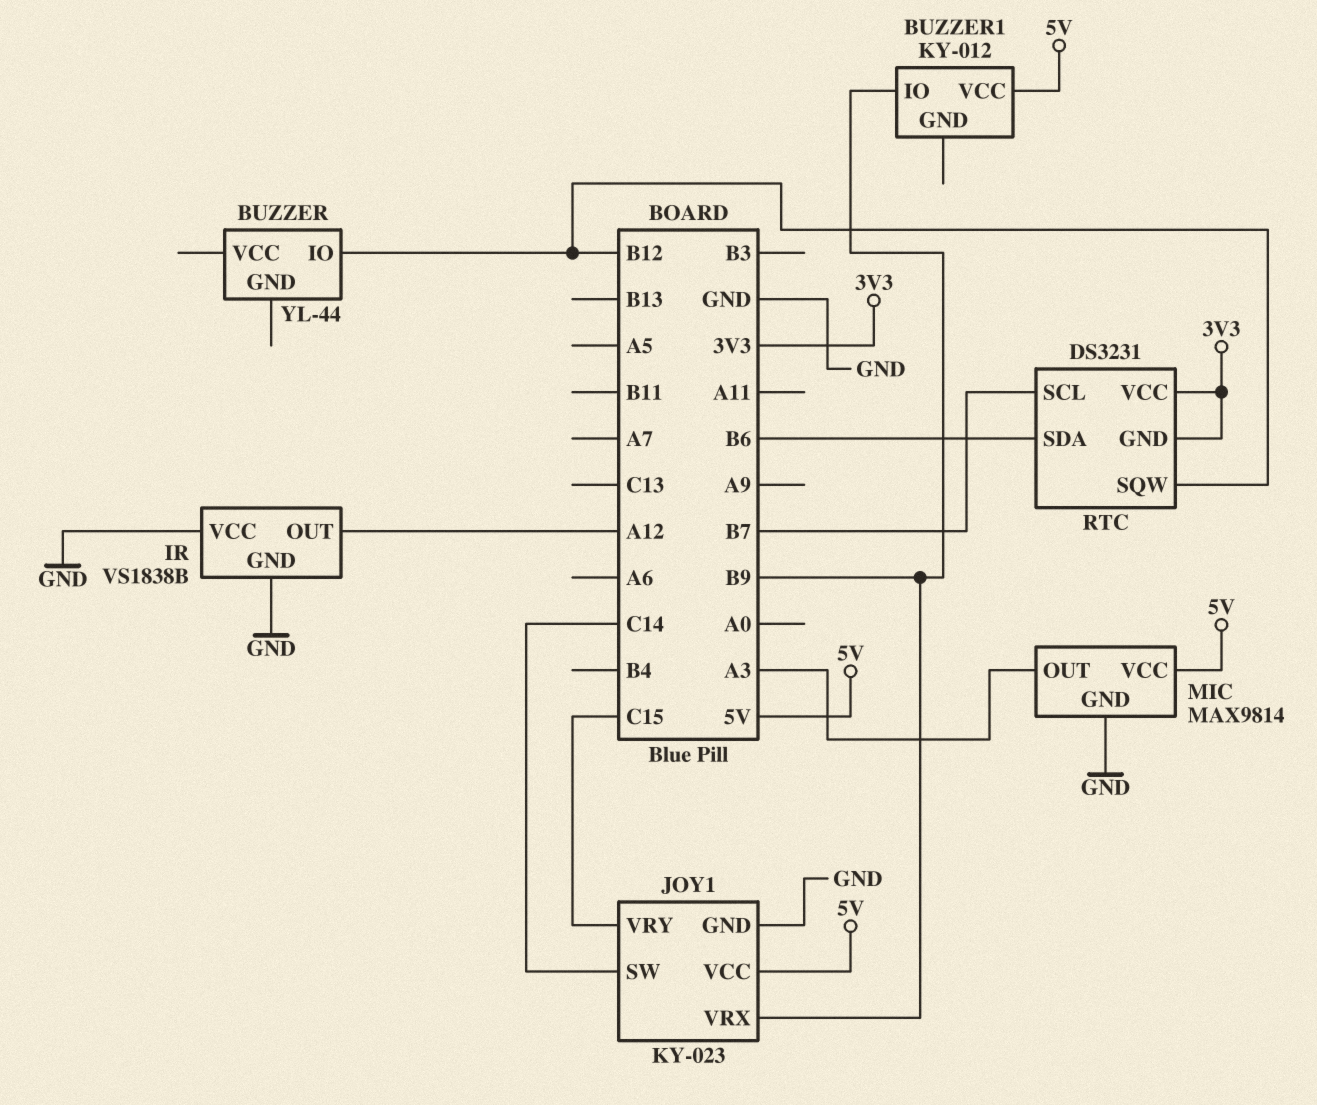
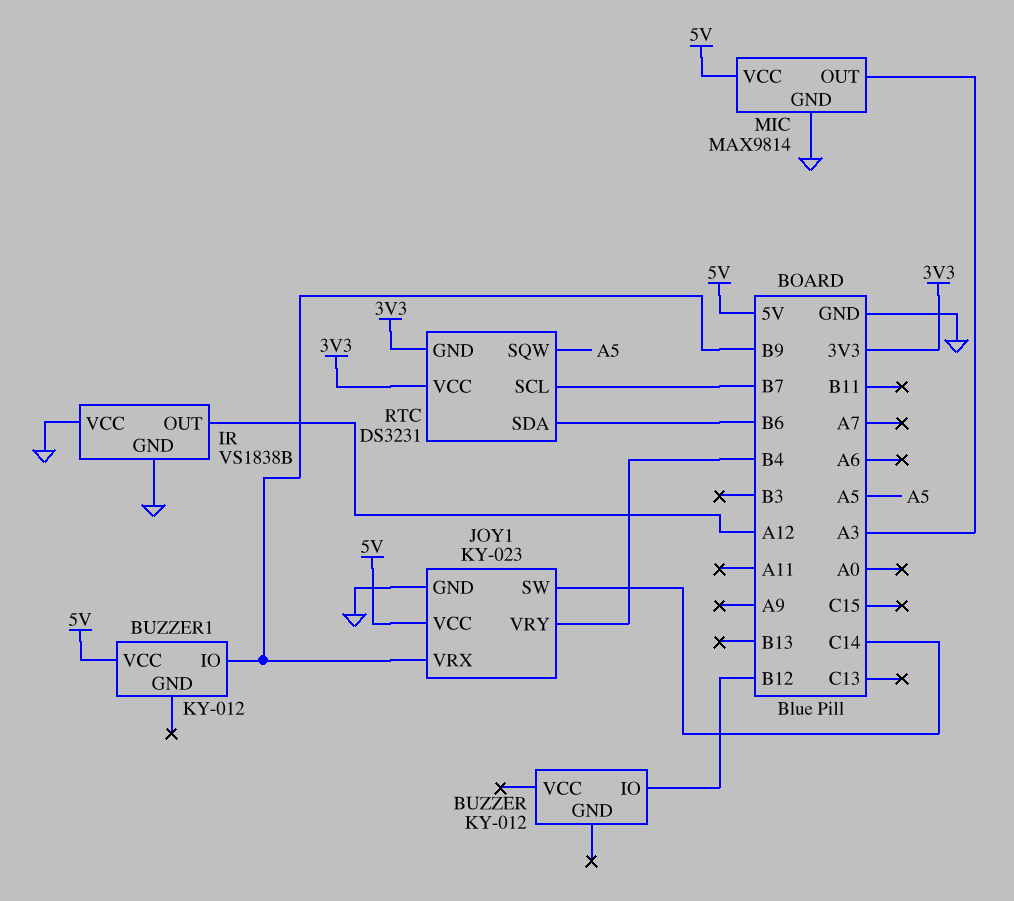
BUZZER: YL-44 -> KY-012
JOY1 pin VRY: C15 -> B4
RTC pin SQW: B12 -> A5

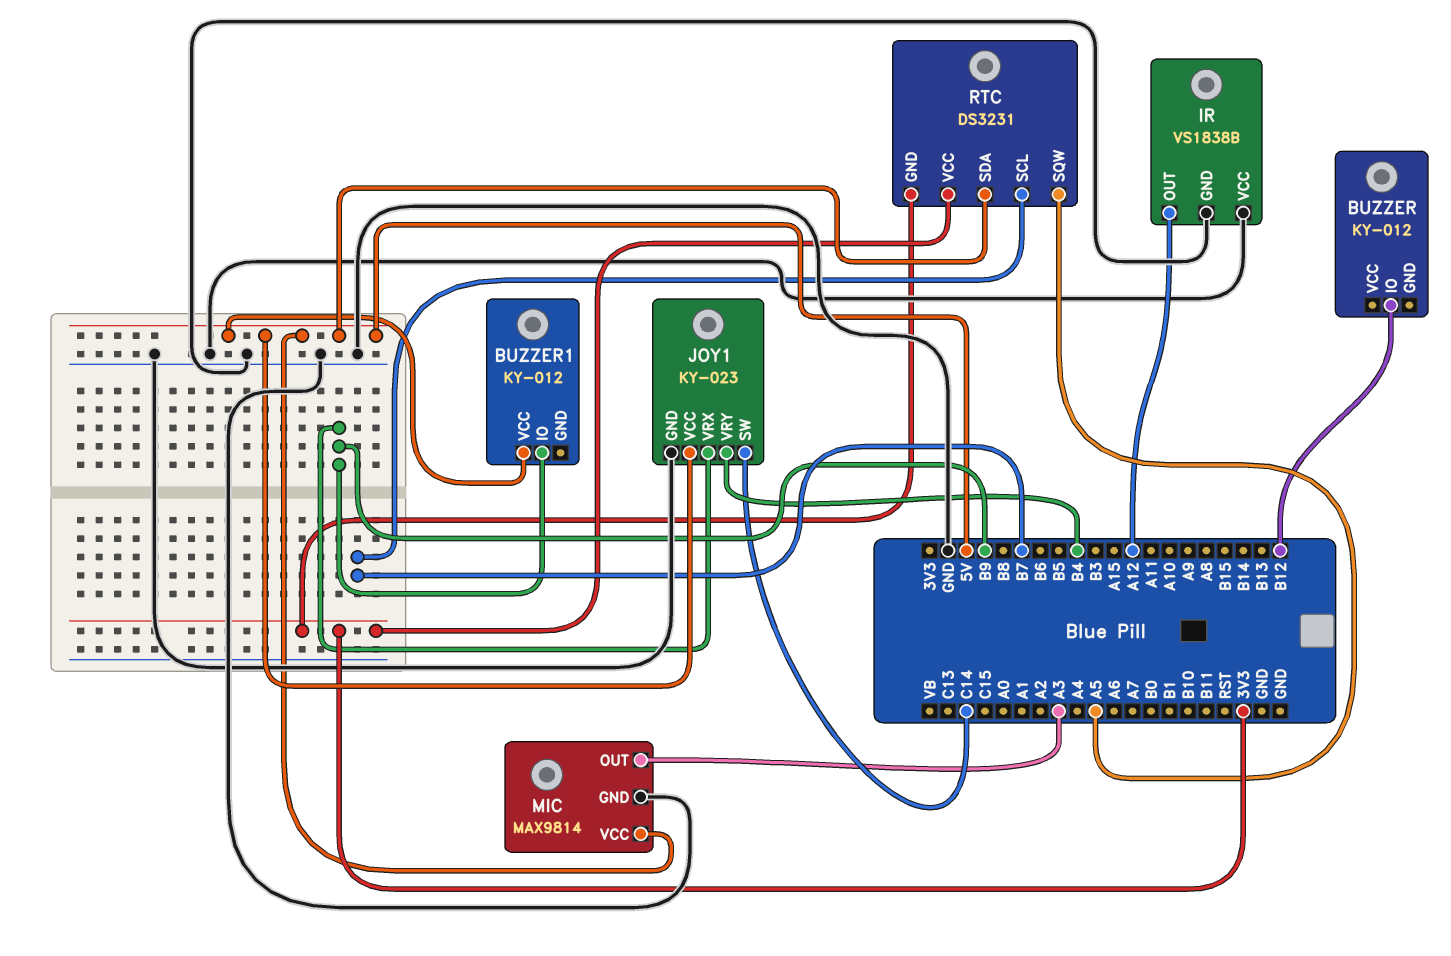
RTC pin SDA: B6 -> 5V

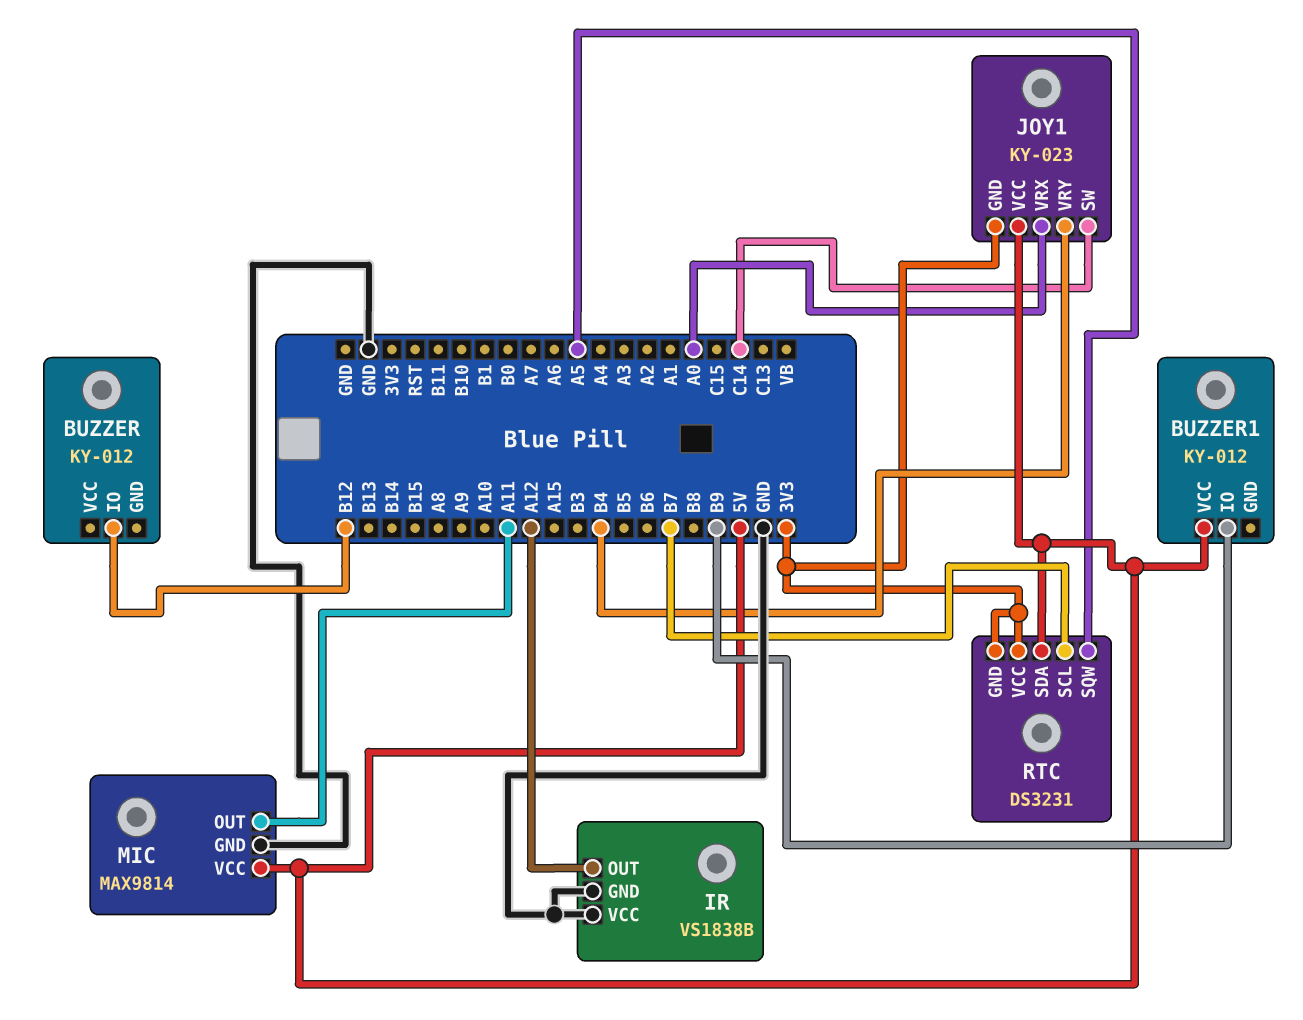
JOY1 pin GND: GND -> 3V3
JOY1 pin VRX: B9 -> A0
MIC pin OUT: A3 -> A11

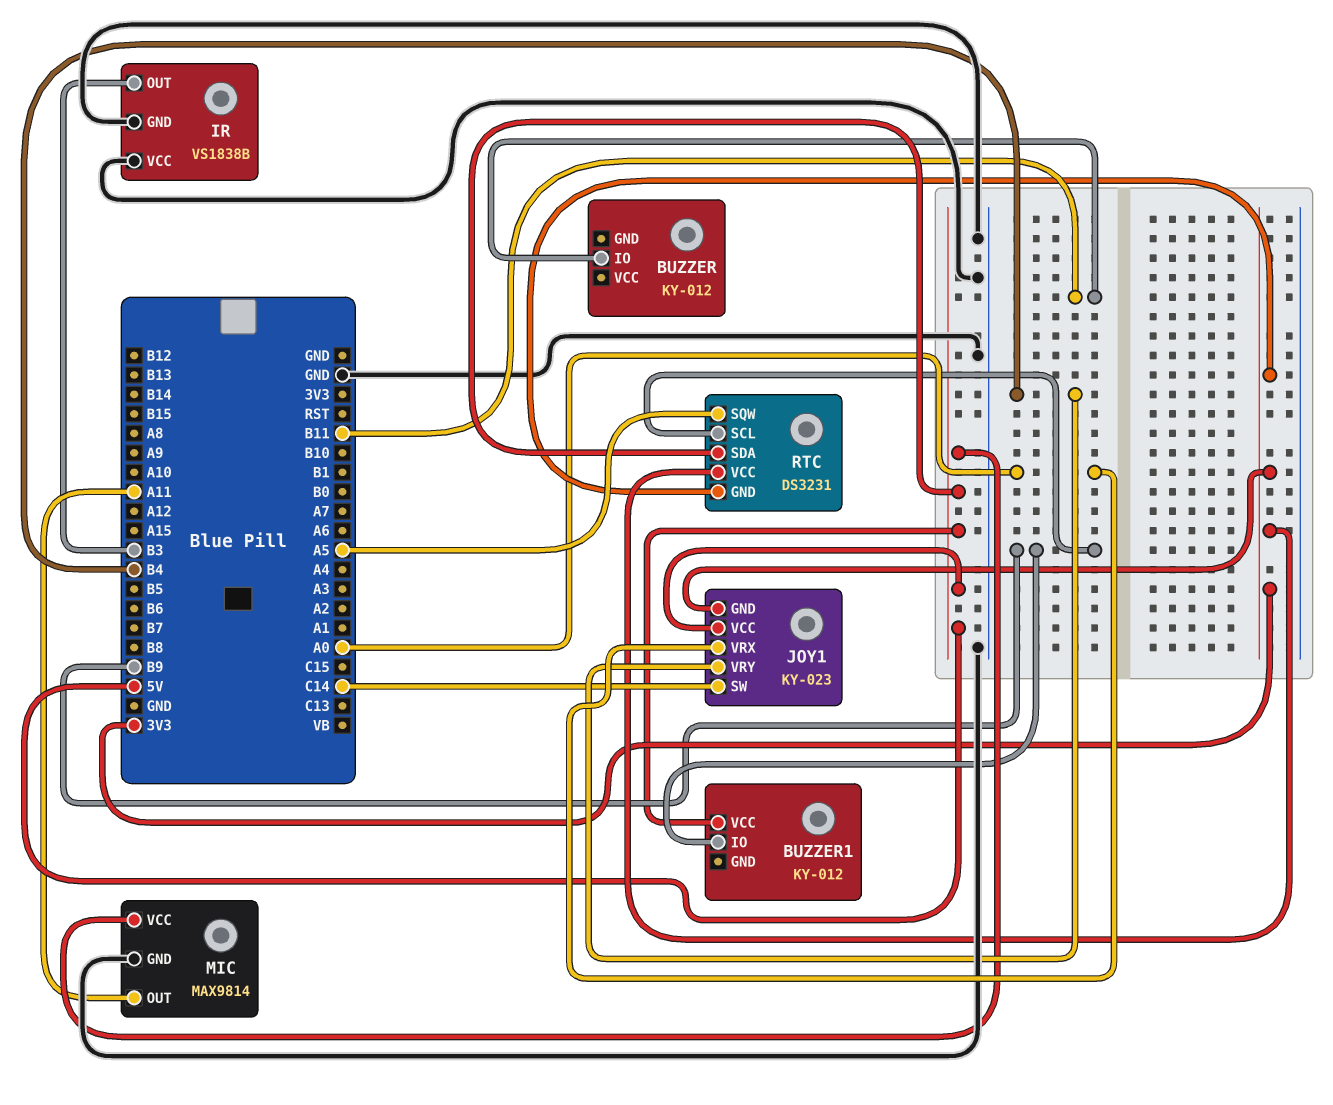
BUZZER pin IO: B12 -> B11
IR pin OUT: A12 -> B3
RTC pin SCL: B7 -> B9

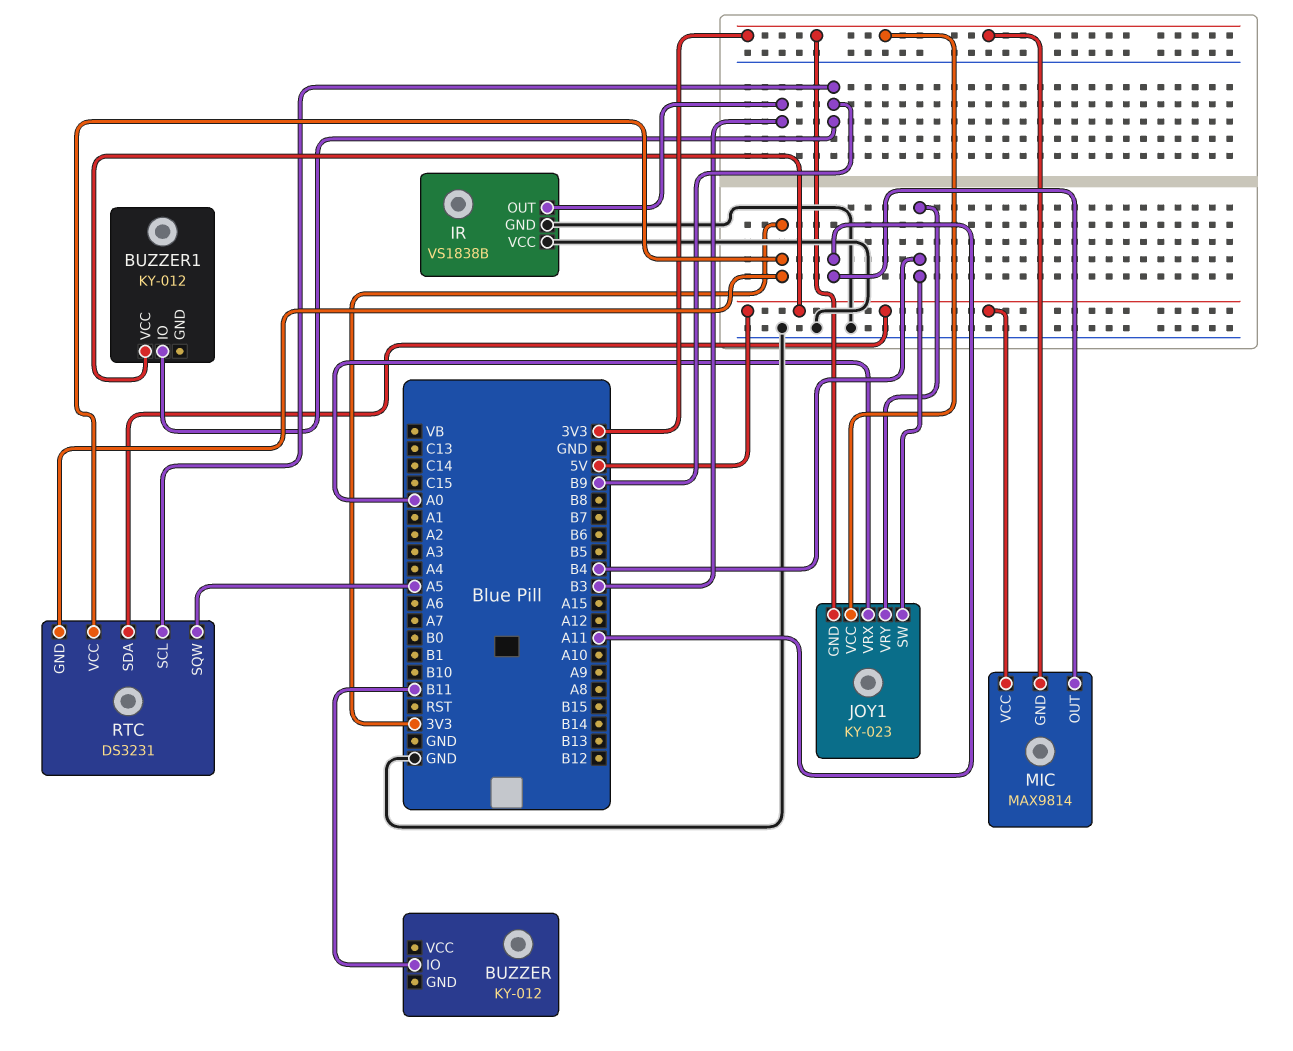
JOY1 pin SW: C14 -> B4
JOY1 pin VCC: 5V -> 3V3
MIC pin GND: GND -> 3V3

